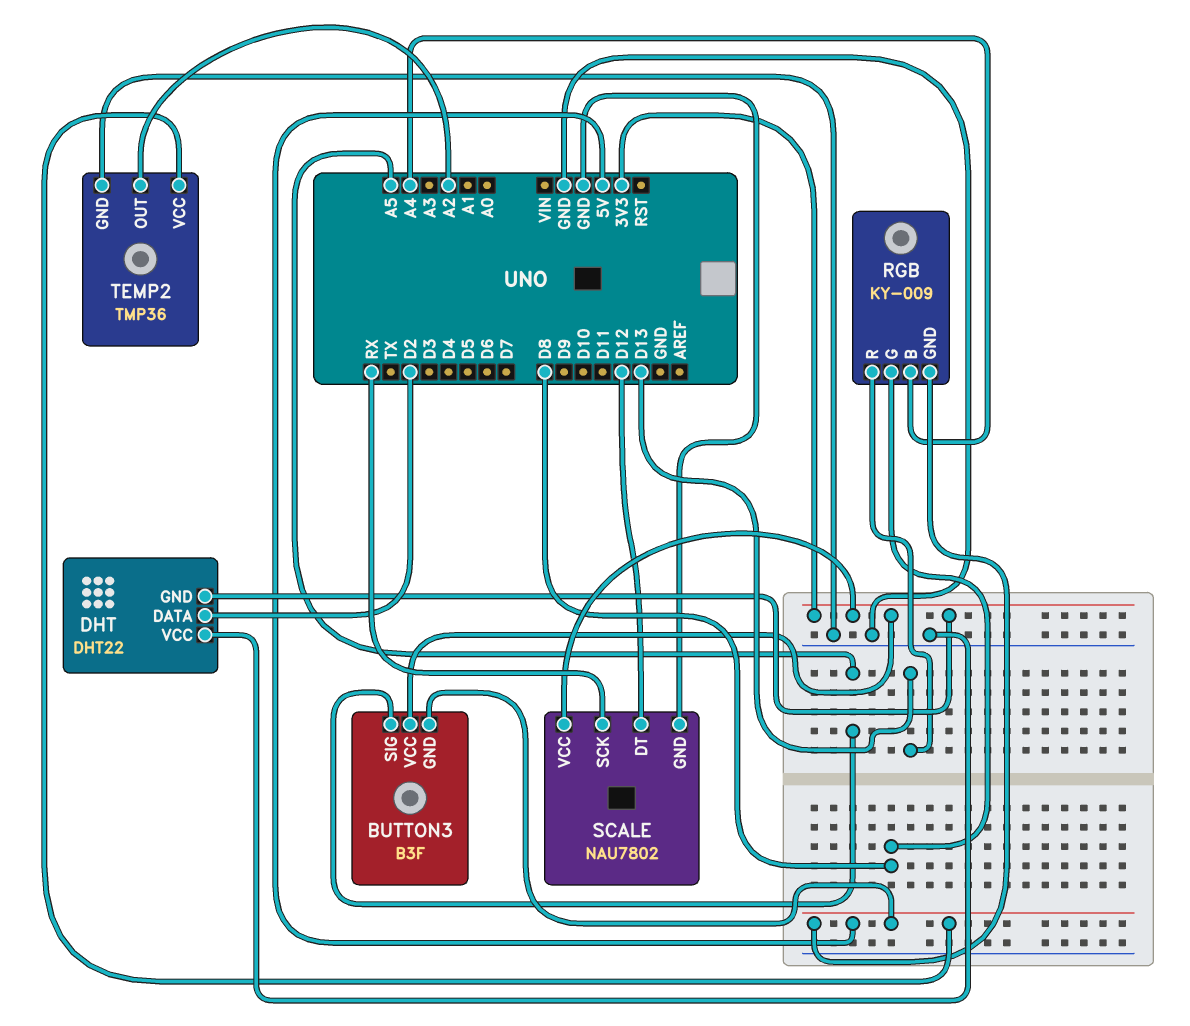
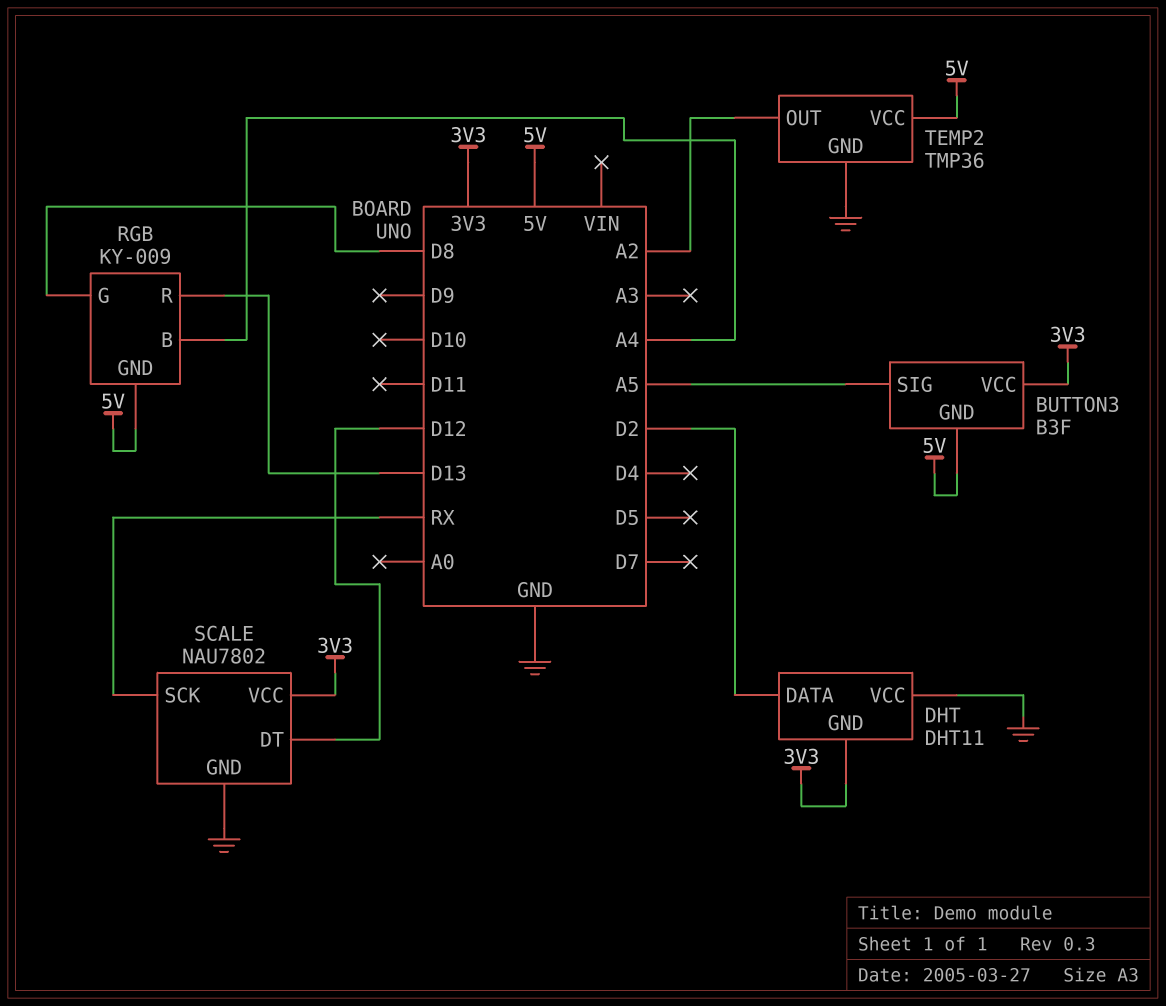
DHT: DHT22 -> DHT11

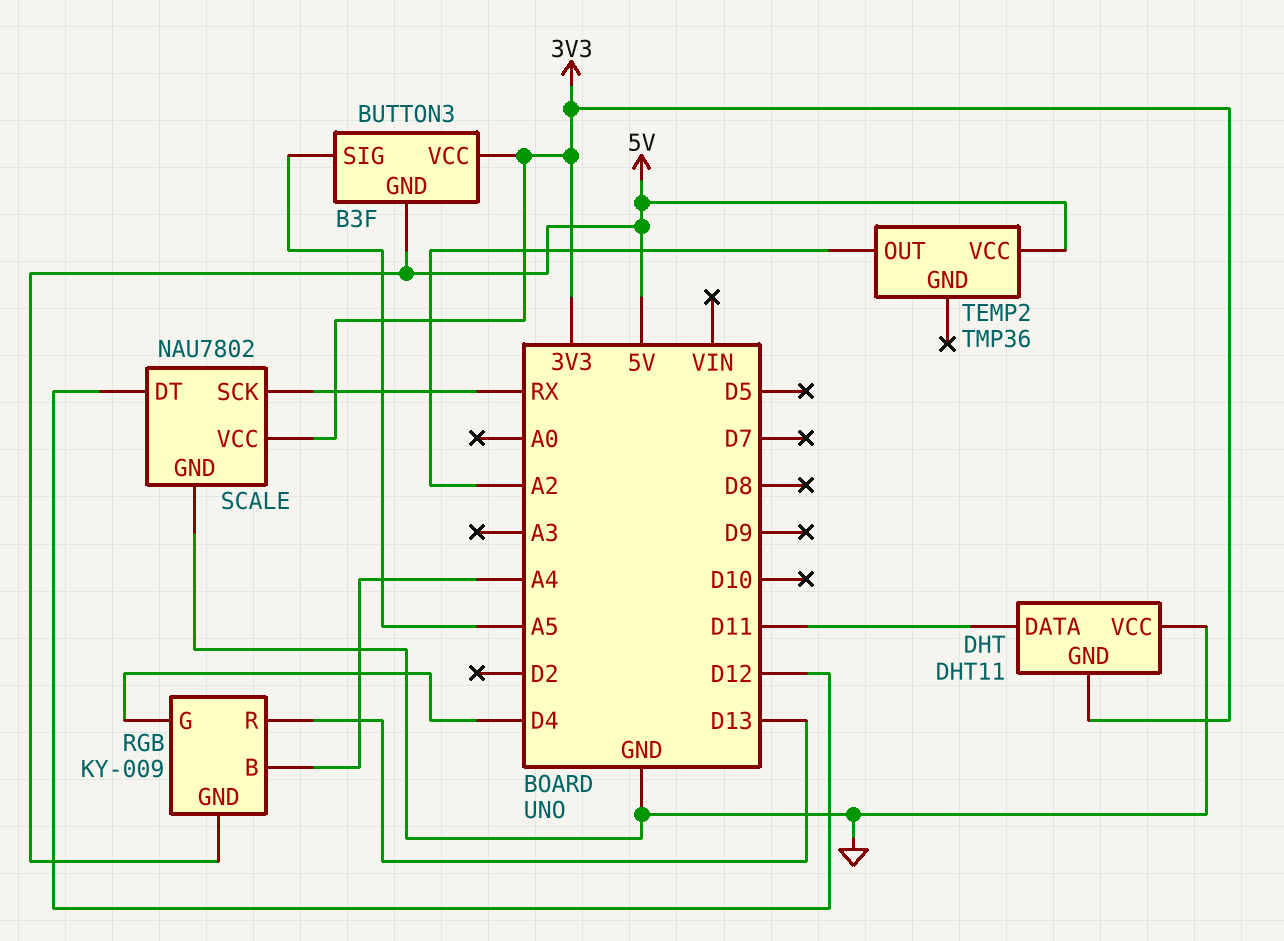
DHT pin DATA: D2 -> D11
RGB pin G: D8 -> D4
TEMP2 pin GND: GND -> none

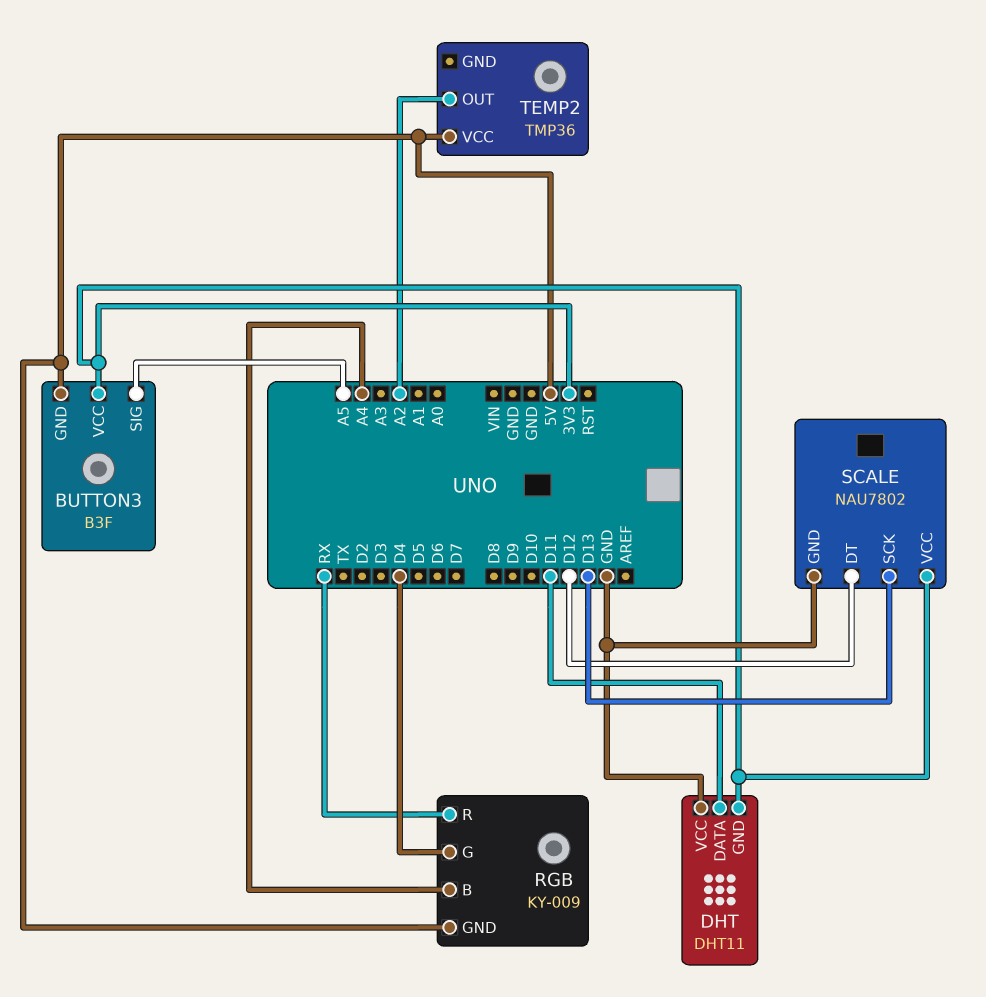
RGB pin R: D13 -> RX
SCALE pin SCK: RX -> D13

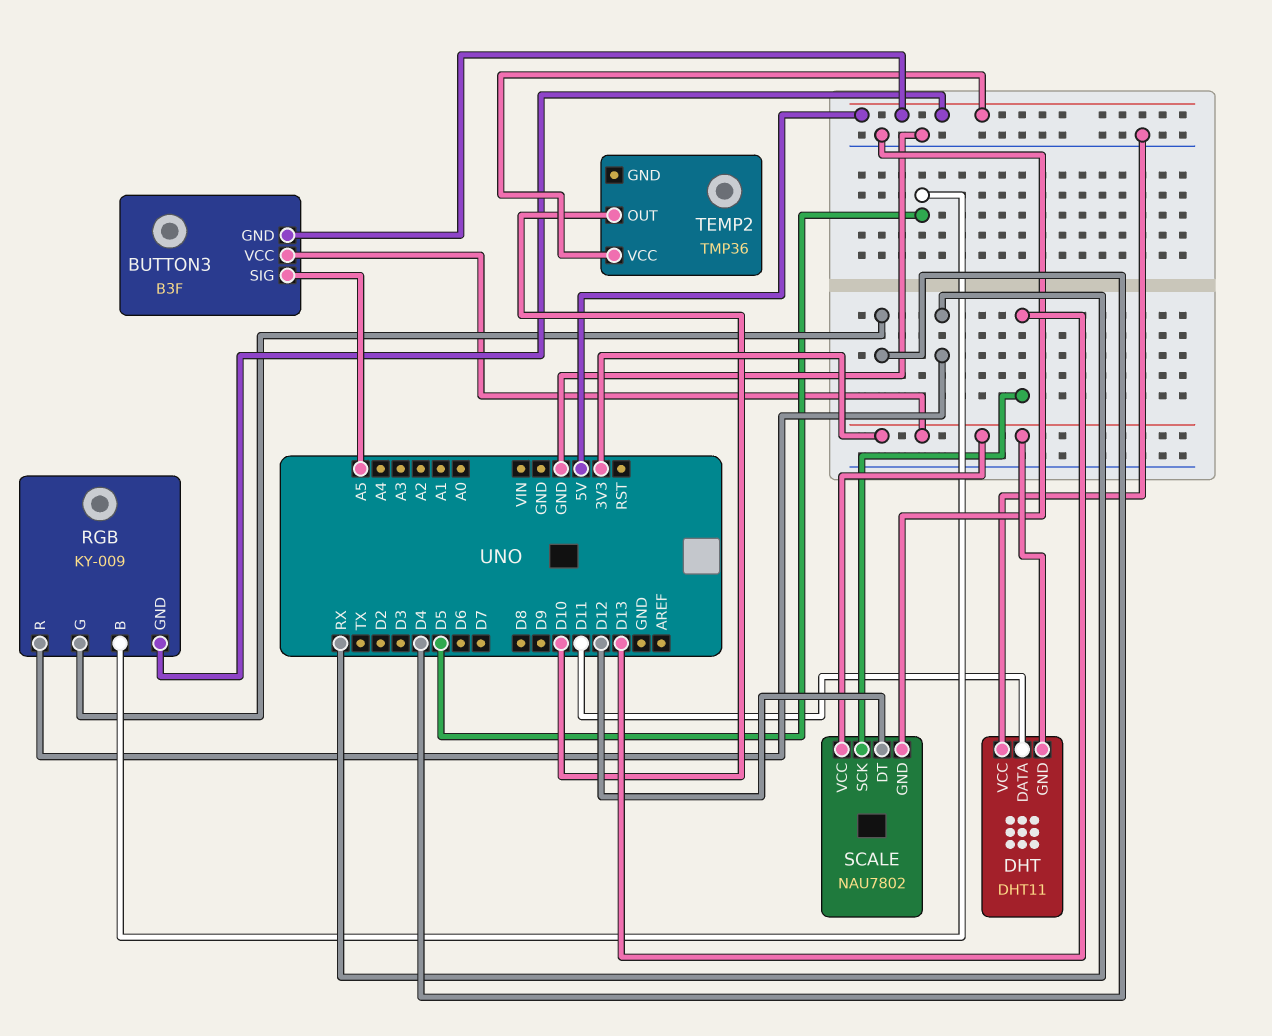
RGB pin B: A4 -> D5
TEMP2 pin OUT: A2 -> D10

